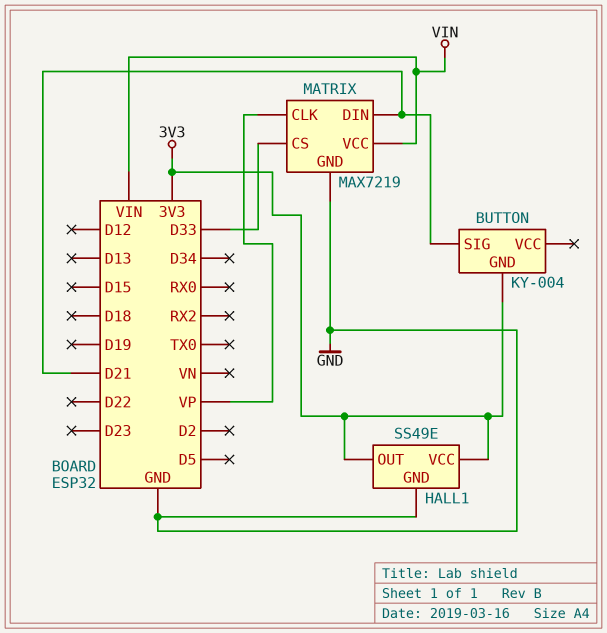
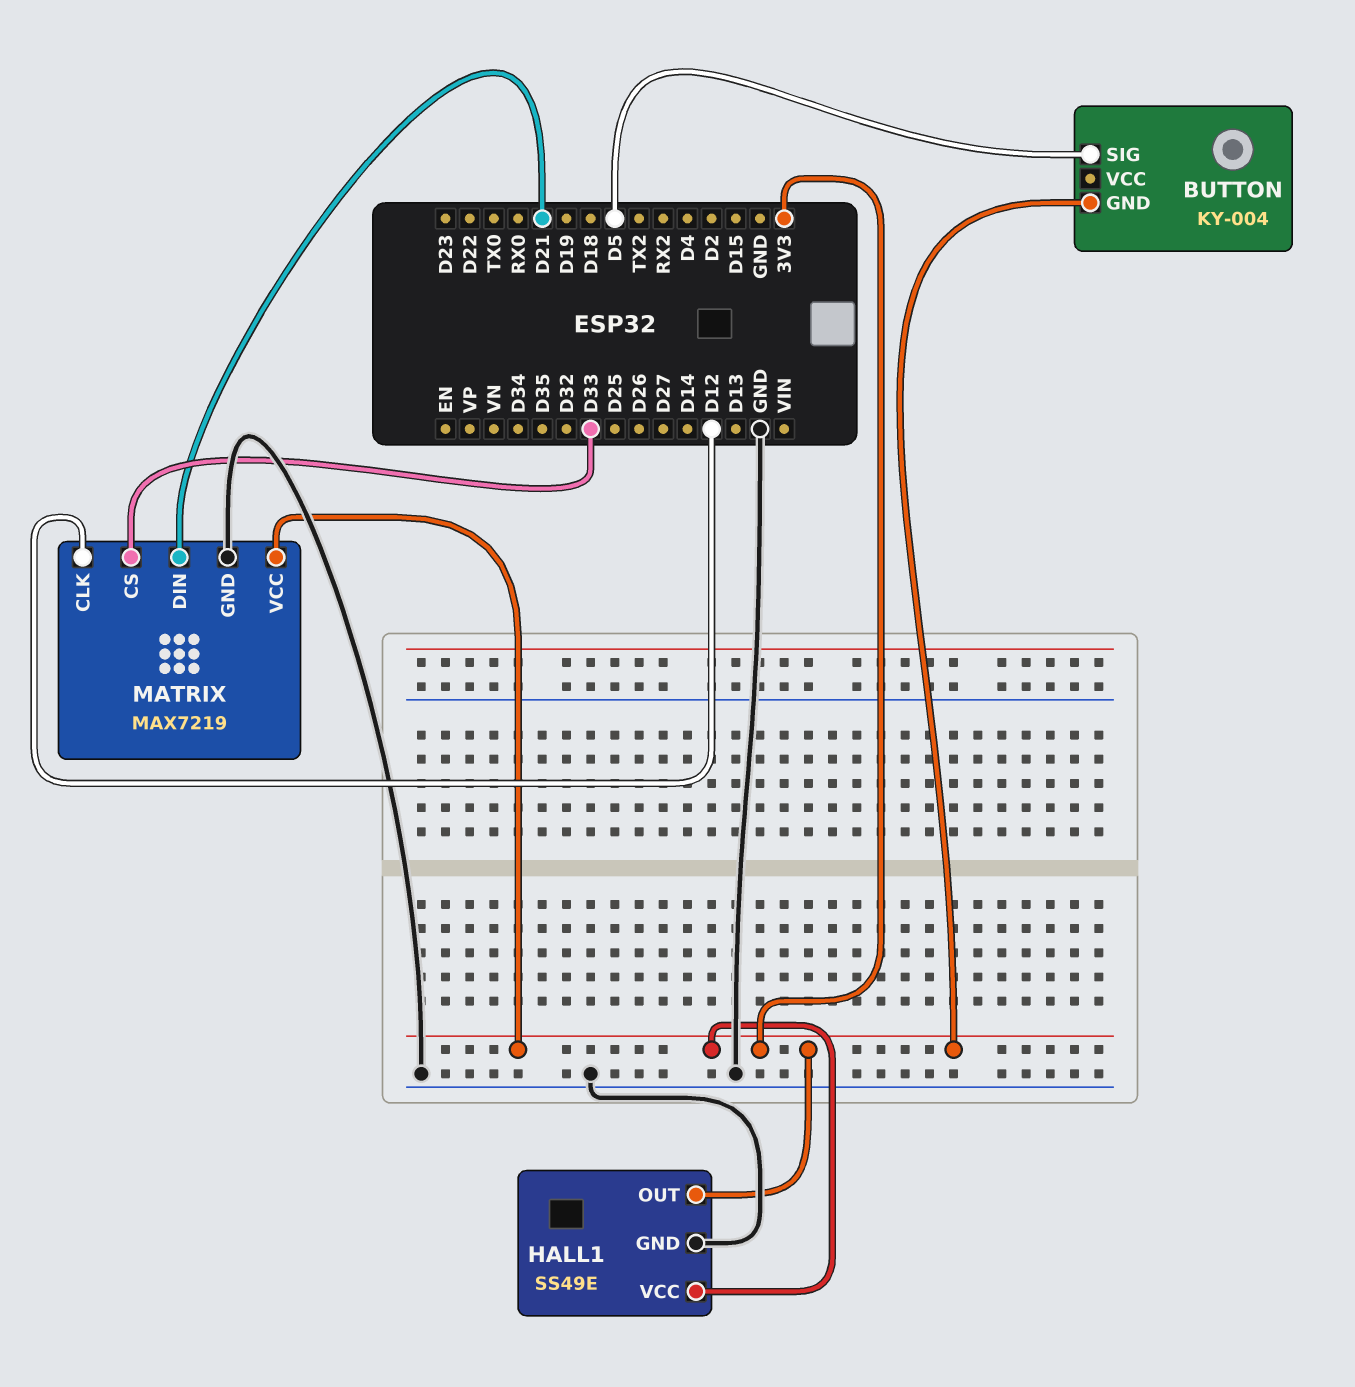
BUTTON pin SIG: D21 -> D5
MATRIX pin CLK: VP -> D12
MATRIX pin VCC: VIN -> 3V3

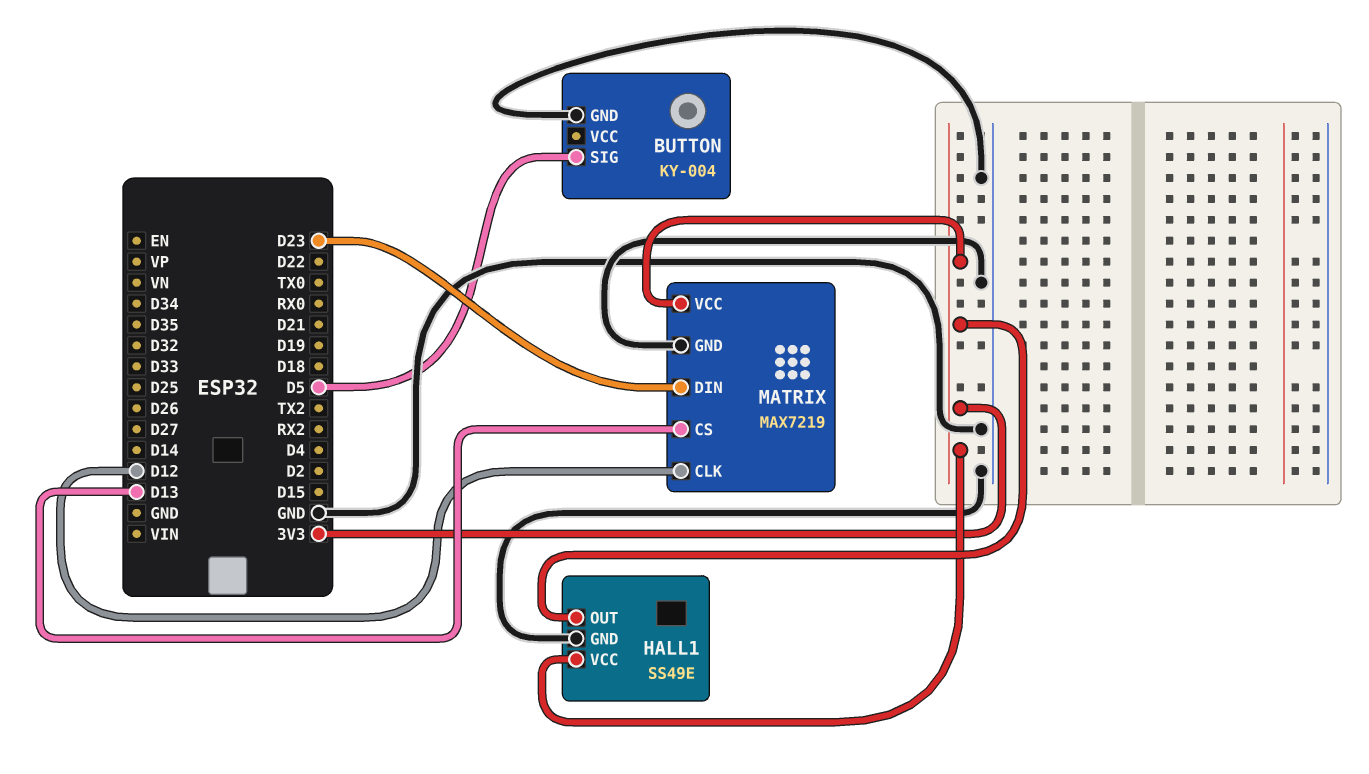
BUTTON pin GND: 3V3 -> GND
MATRIX pin CS: D33 -> D13
MATRIX pin DIN: D21 -> D23

